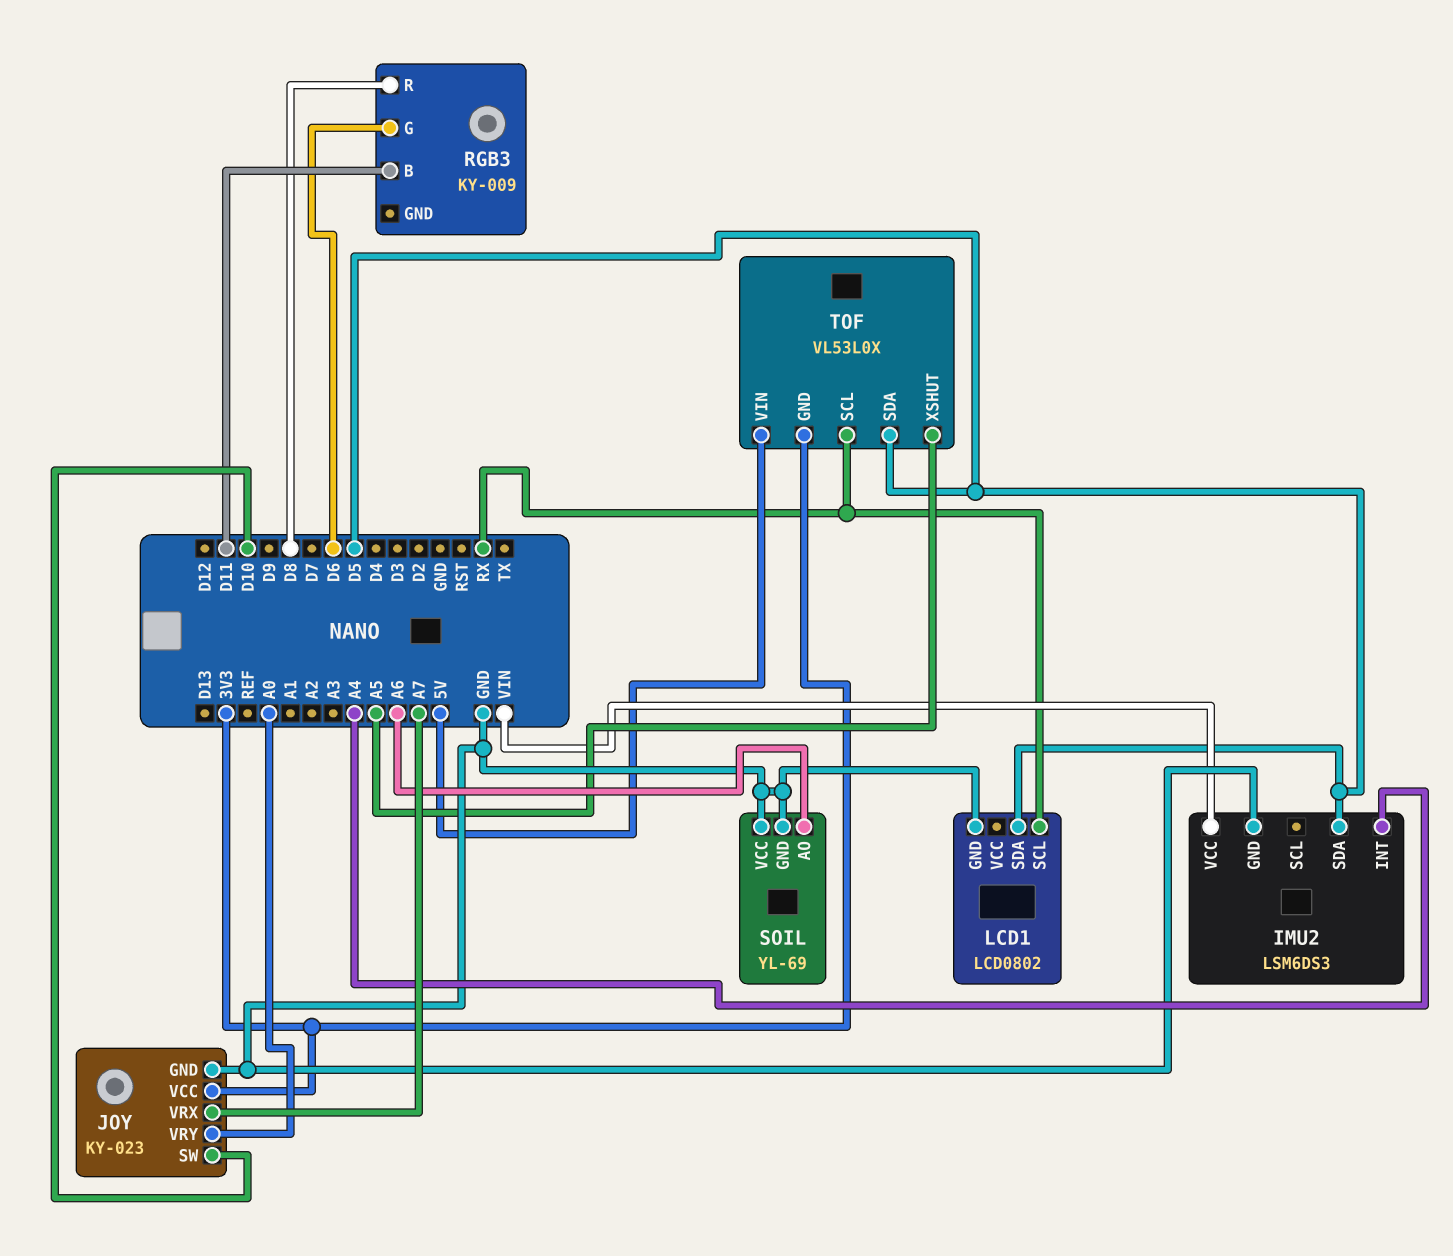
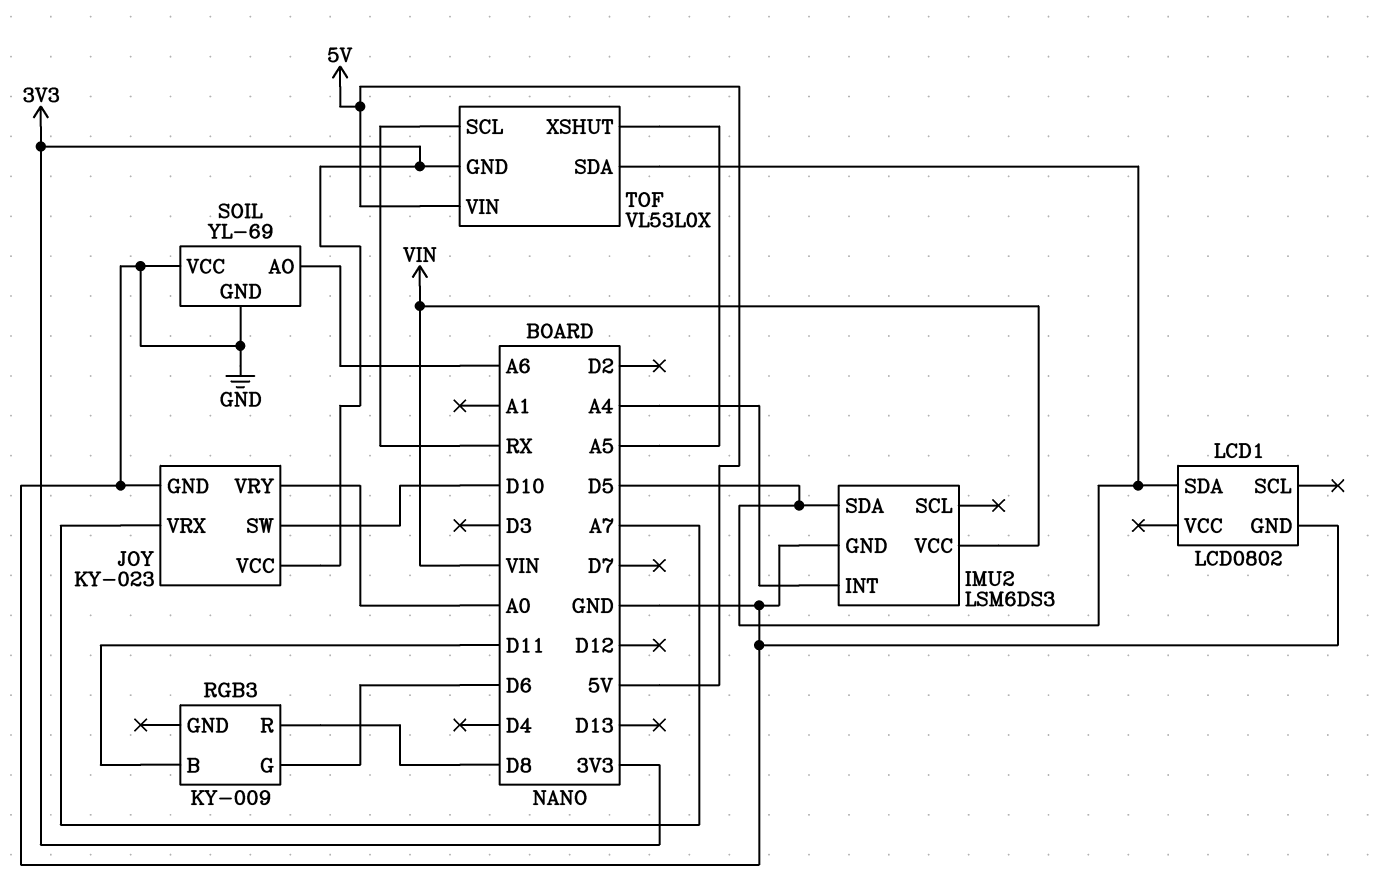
LCD1 pin SCL: RX -> none

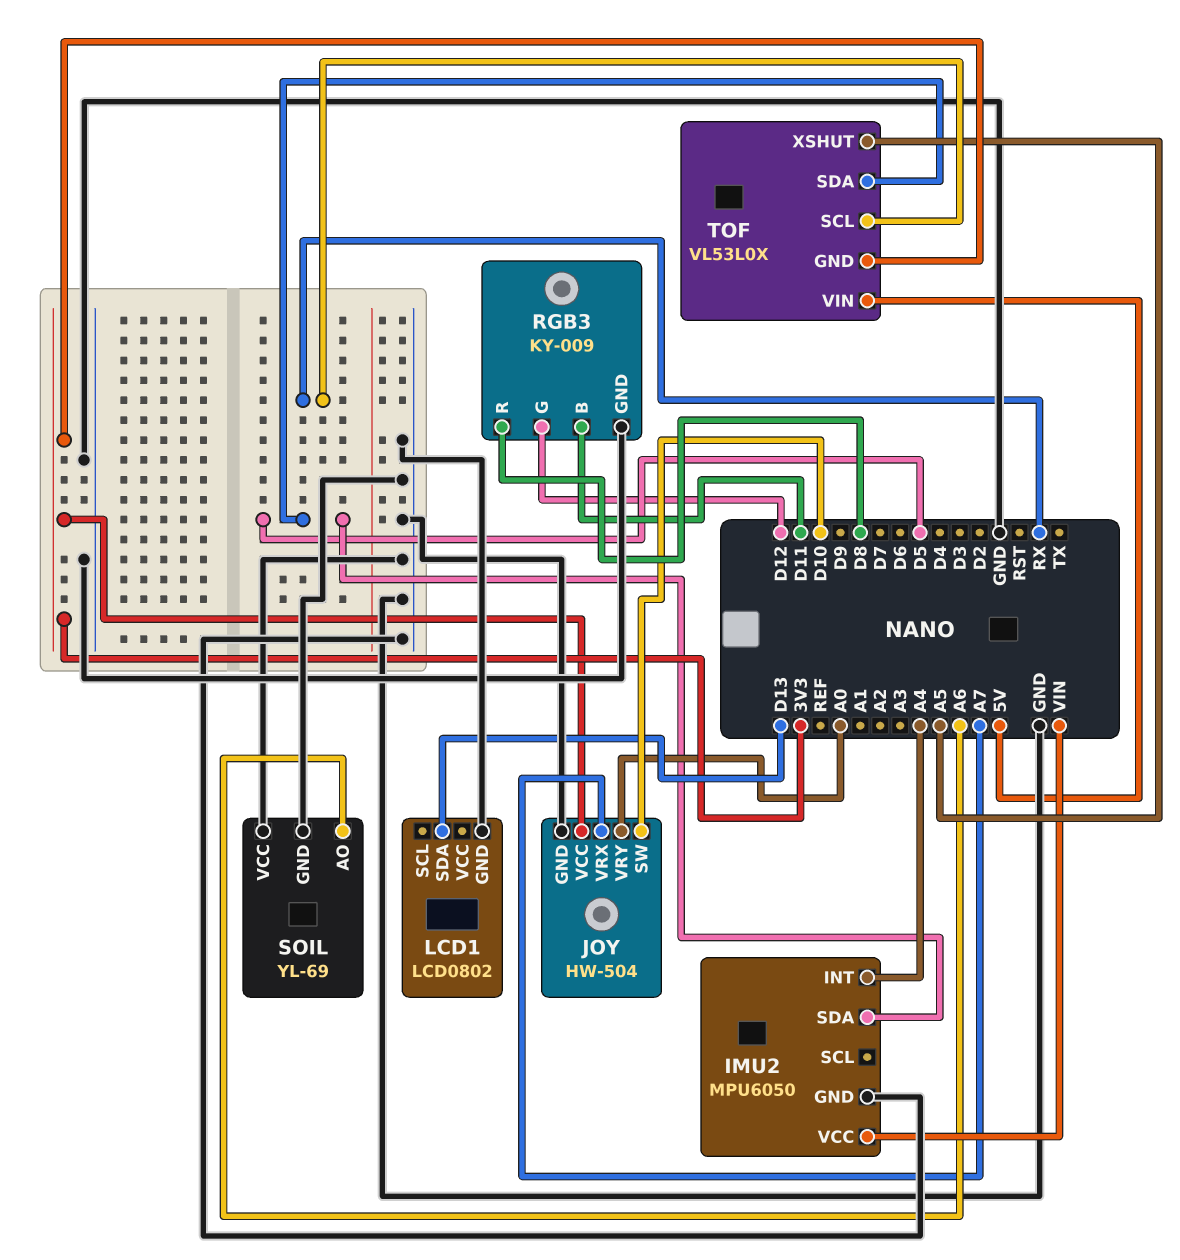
IMU2: LSM6DS3 -> MPU6050
JOY: KY-023 -> HW-504
LCD1 pin SDA: D5 -> D13
RGB3 pin G: D6 -> D12
RGB3 pin GND: none -> GND

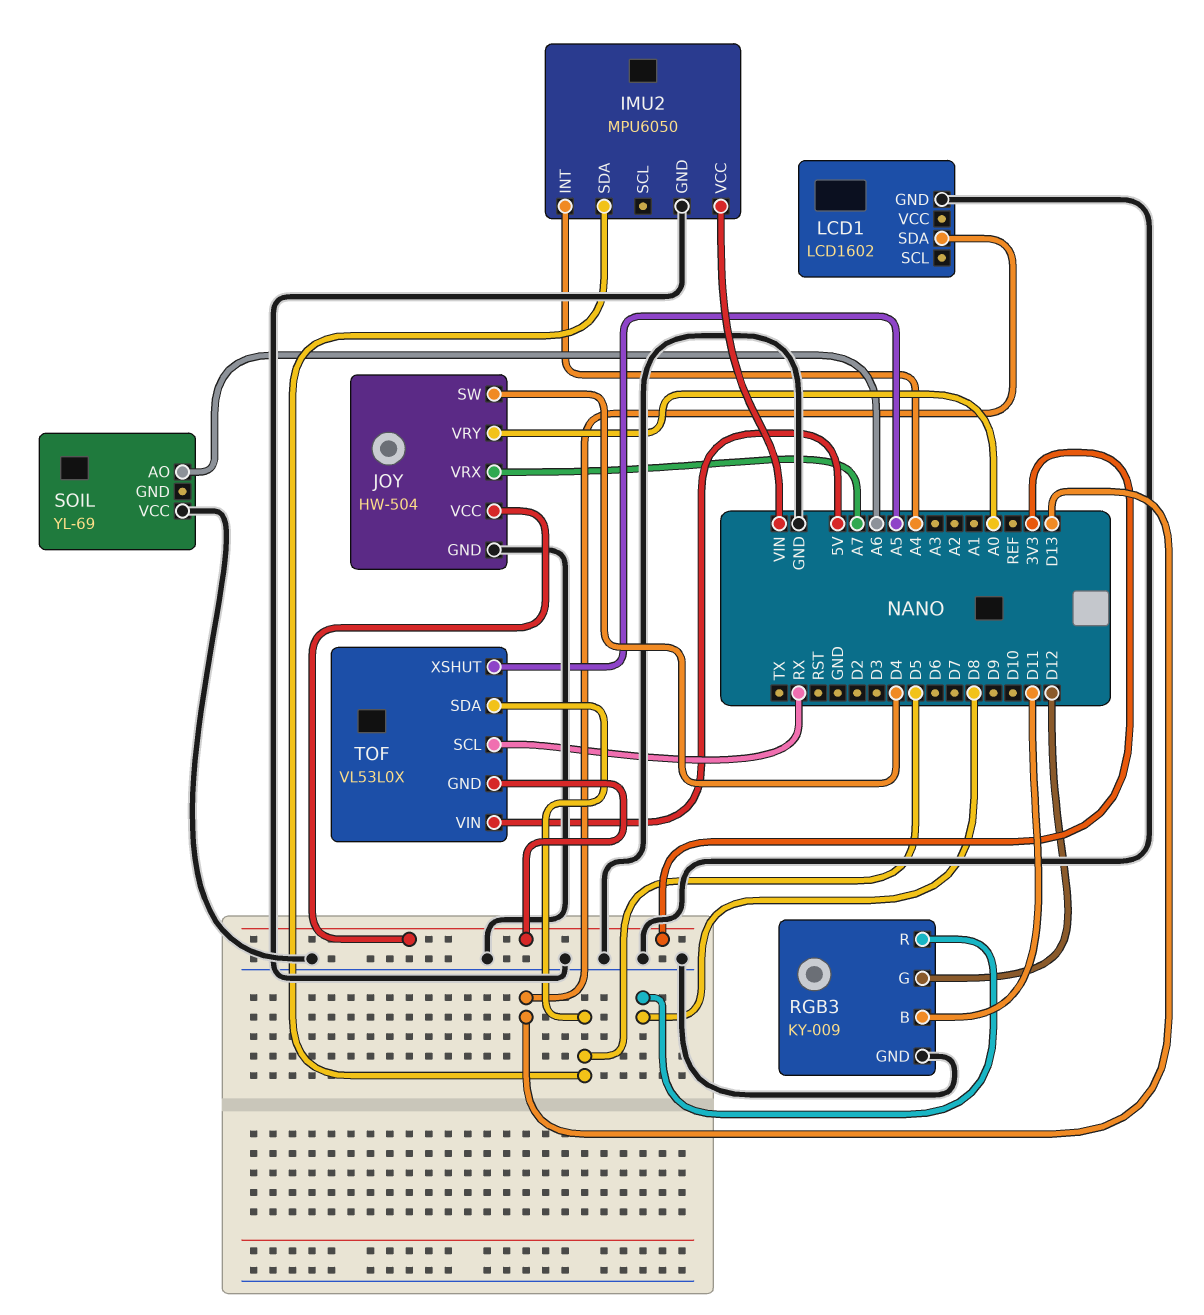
JOY pin SW: D10 -> D4
LCD1: LCD0802 -> LCD1602
SOIL pin GND: GND -> none

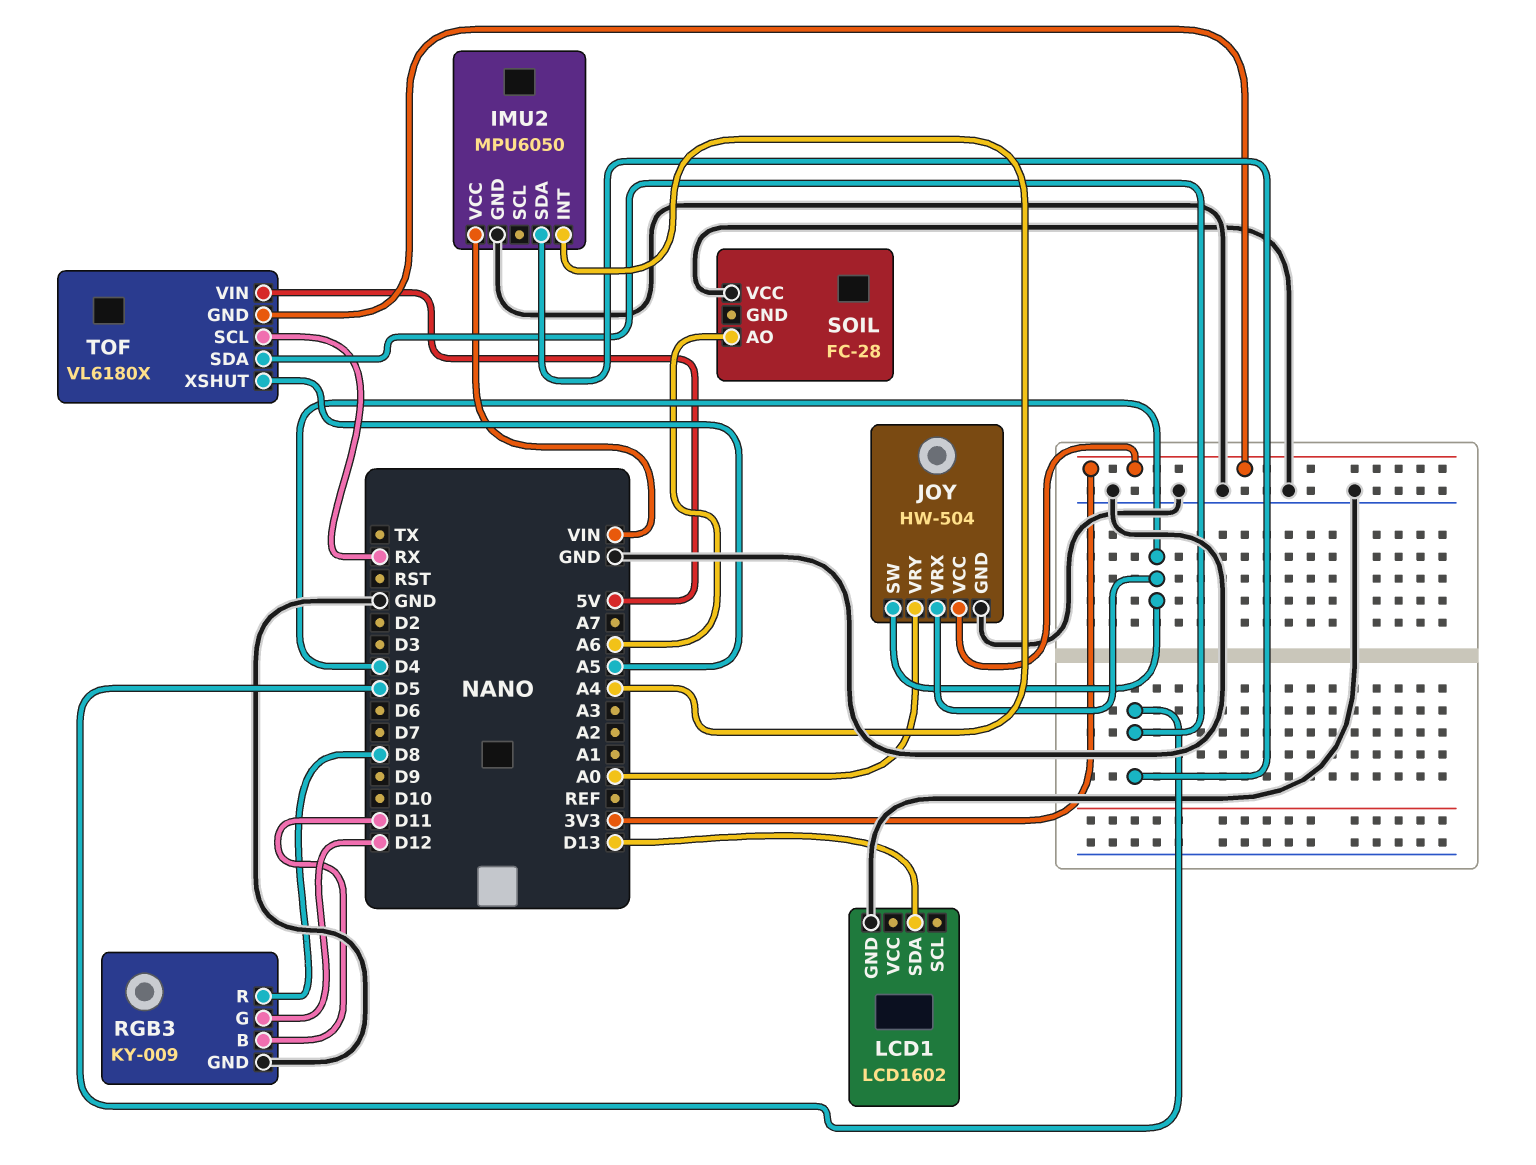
JOY pin VRX: A7 -> D4
SOIL: YL-69 -> FC-28
TOF: VL53L0X -> VL6180X

